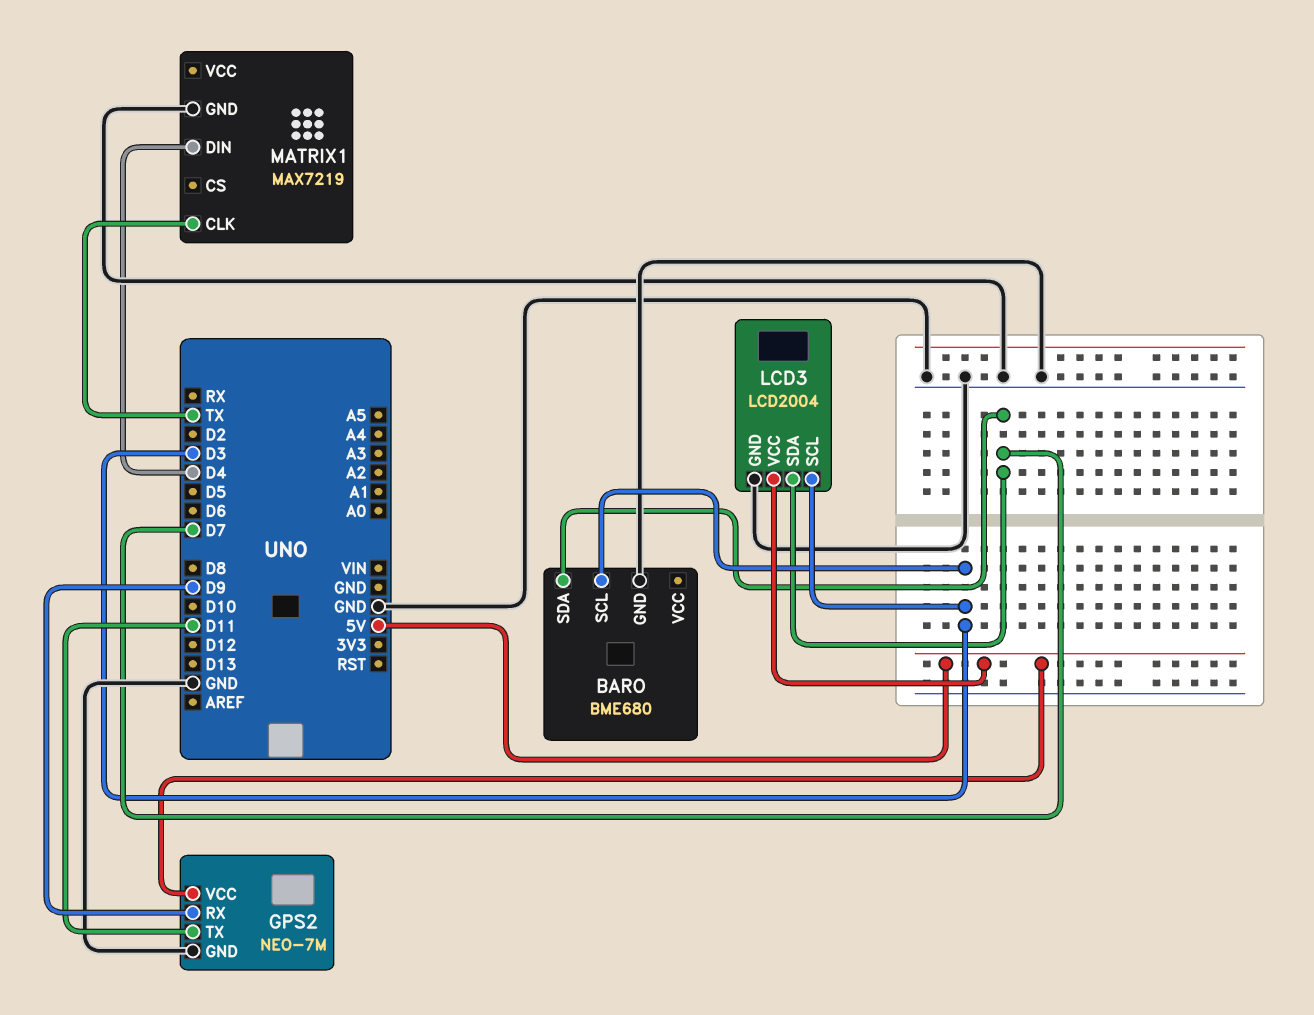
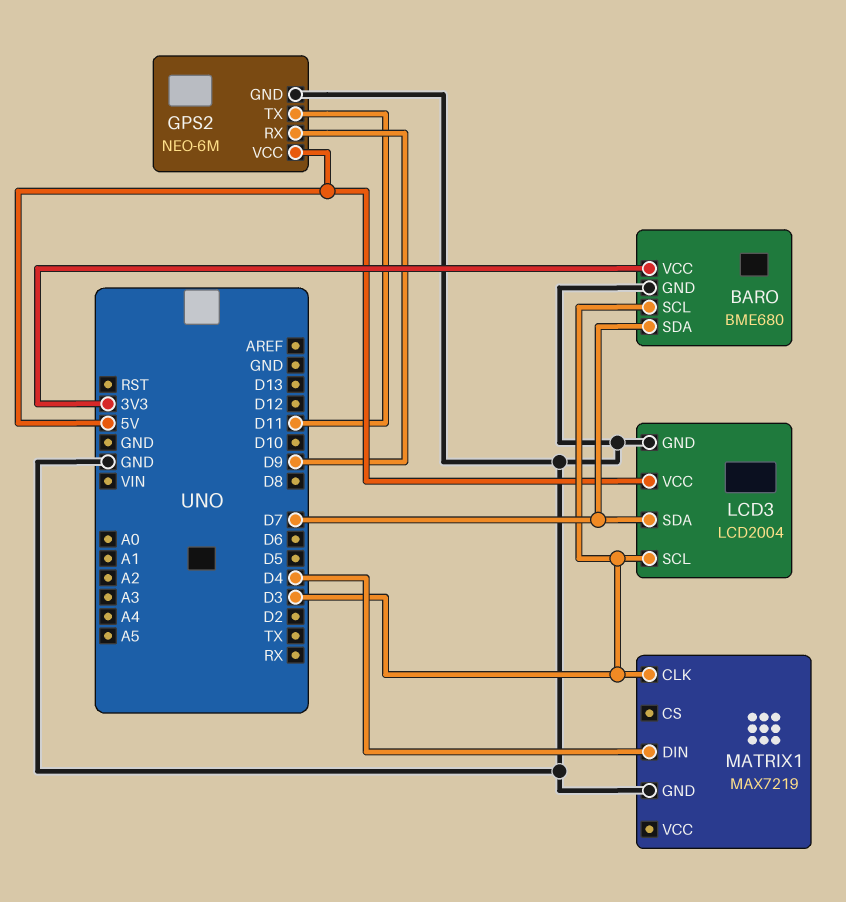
BARO pin VCC: none -> 3V3
GPS2: NEO-7M -> NEO-6M
MATRIX1 pin CLK: TX -> D3

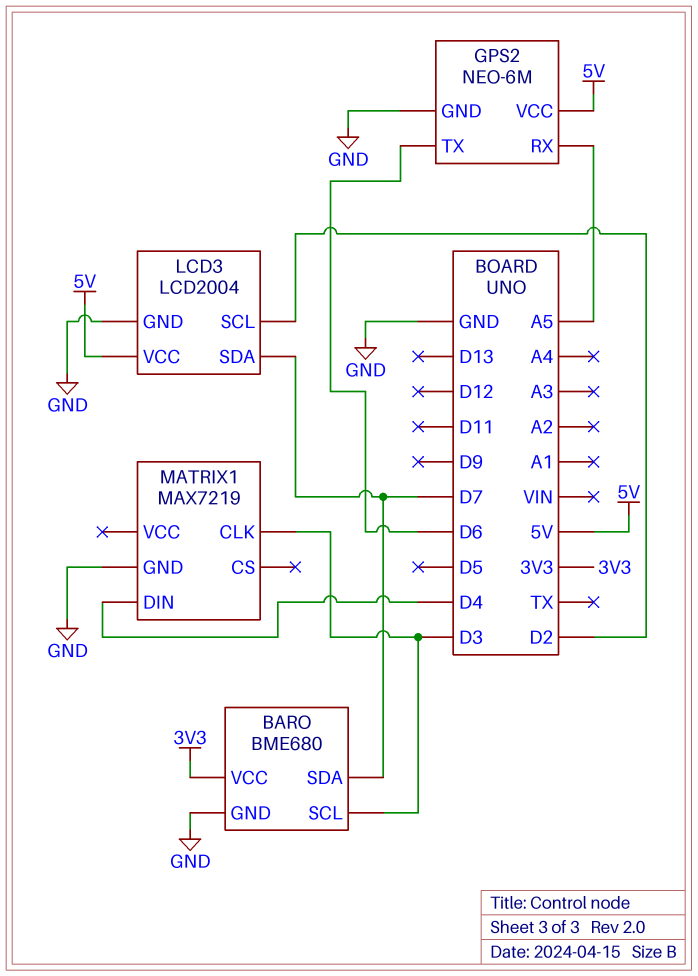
GPS2 pin RX: D9 -> A5
GPS2 pin TX: D11 -> D6
LCD3 pin SCL: D3 -> D2

